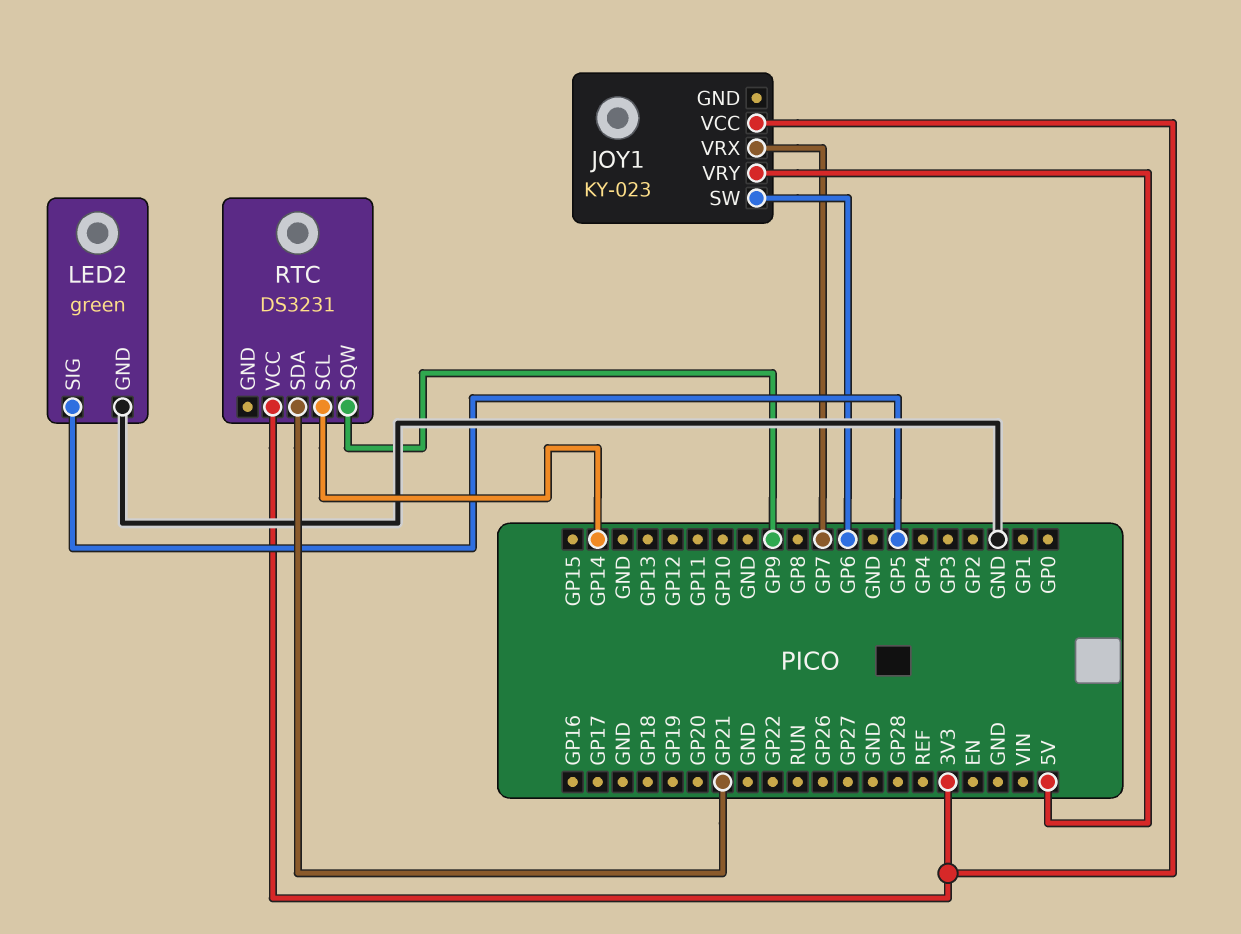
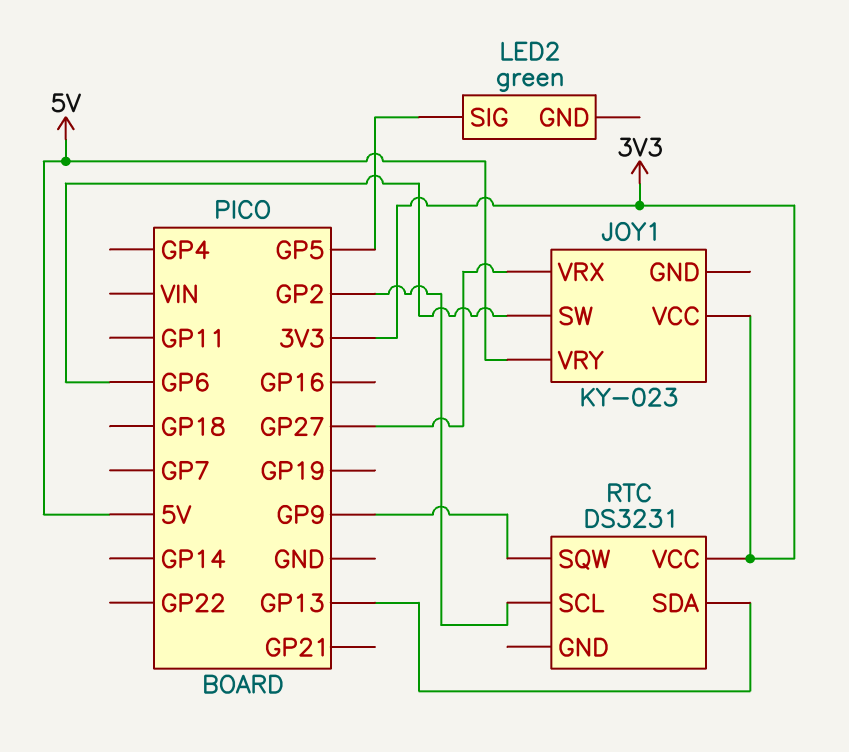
JOY1 pin VRX: GP7 -> GP27
LED2 pin GND: GND -> none
RTC pin SCL: GP14 -> GP2
RTC pin SDA: GP21 -> GP13

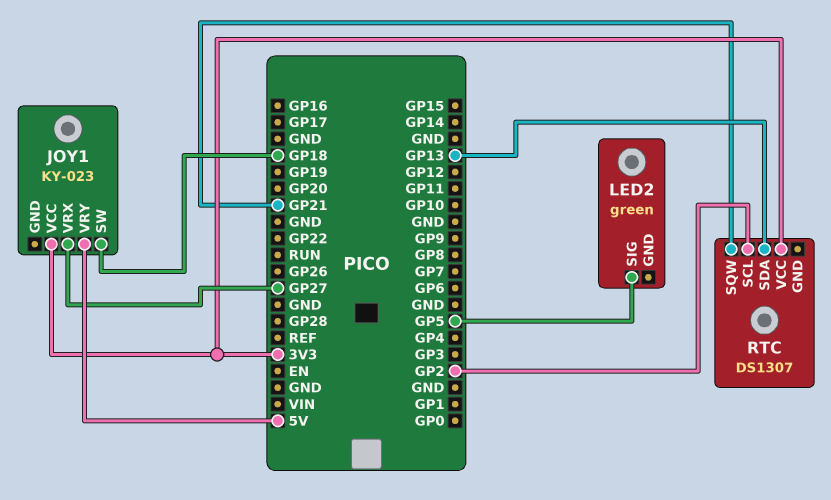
JOY1 pin SW: GP6 -> GP18
RTC: DS3231 -> DS1307
RTC pin SQW: GP9 -> GP21

